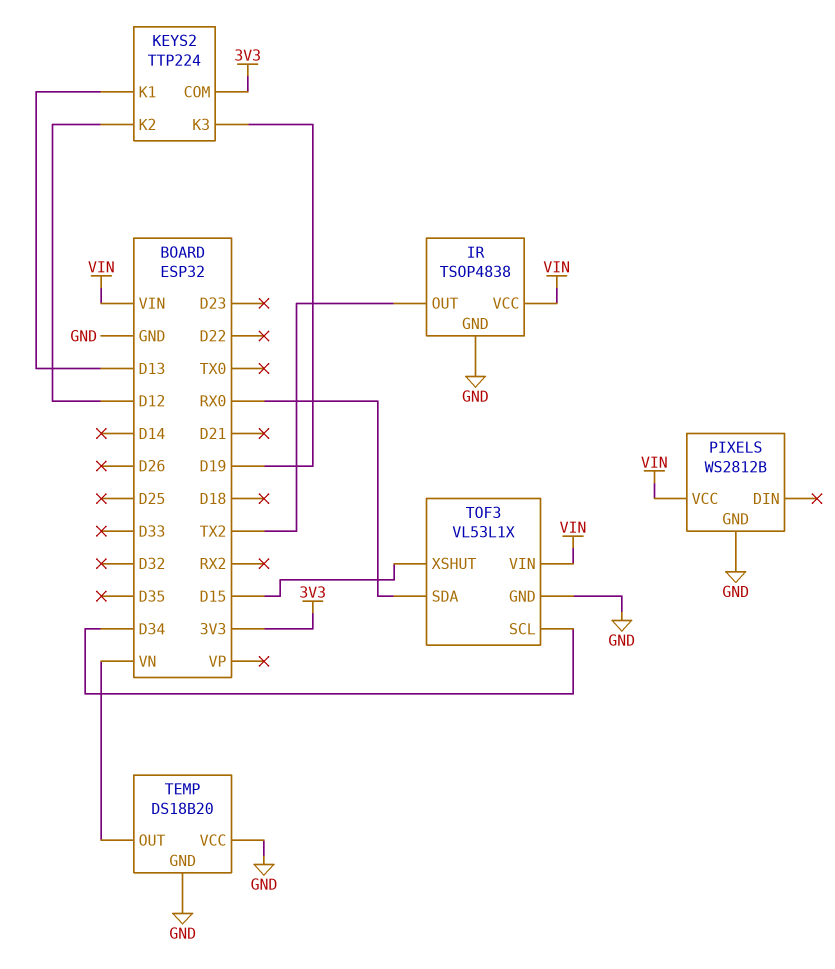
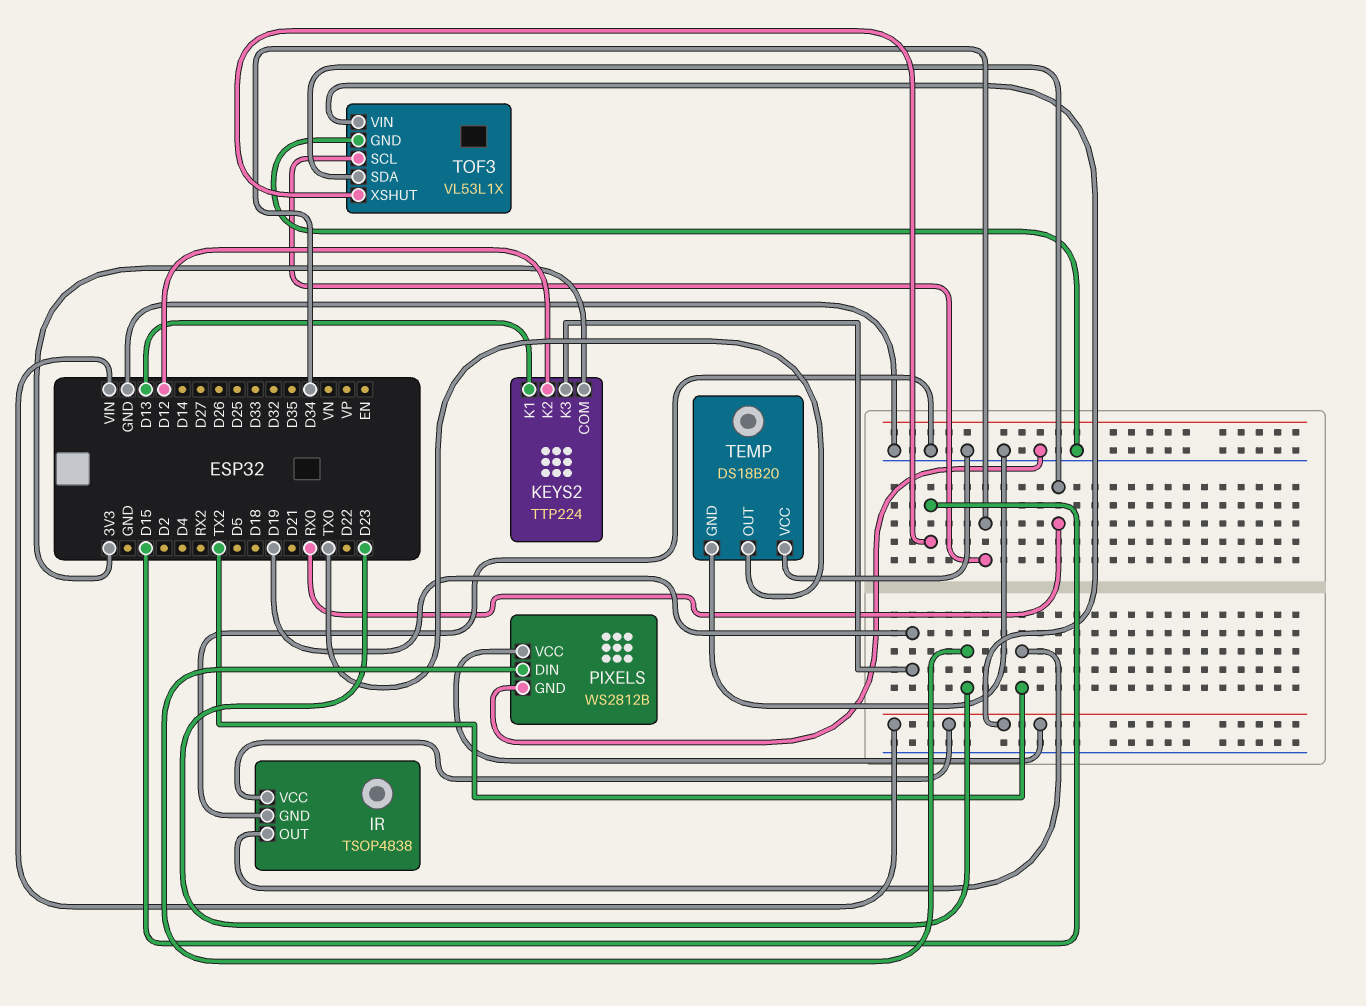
PIXELS pin DIN: none -> D23
TEMP pin OUT: VN -> TX0

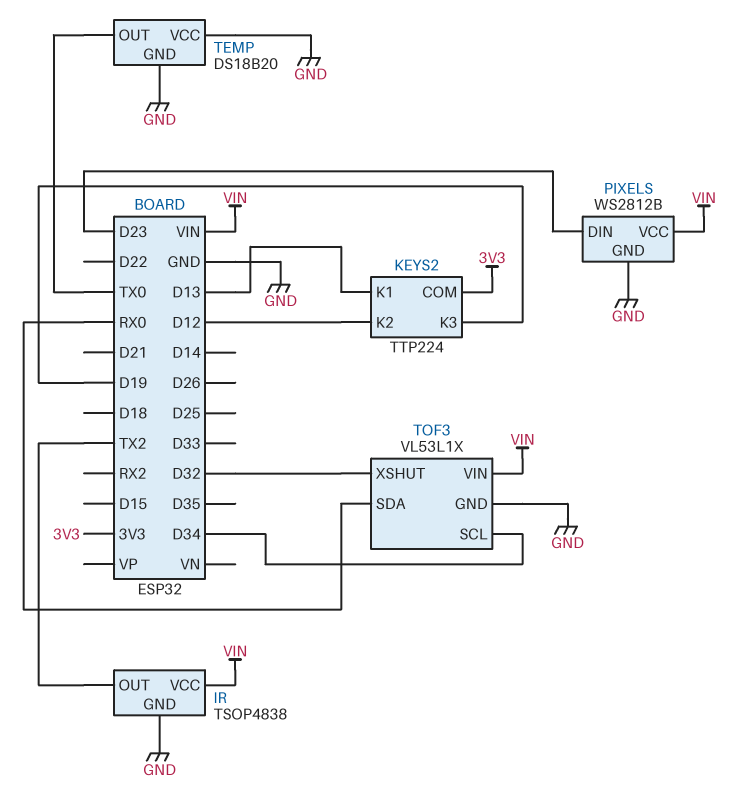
TOF3 pin XSHUT: D15 -> D32

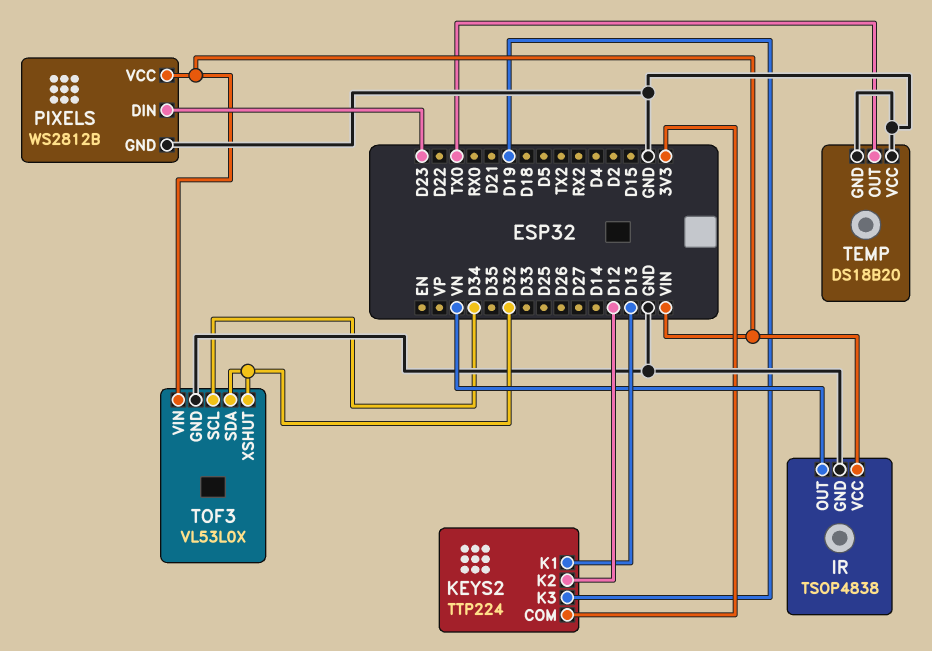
IR pin OUT: TX2 -> VN
TOF3: VL53L1X -> VL53L0X
TOF3 pin SDA: RX0 -> D32

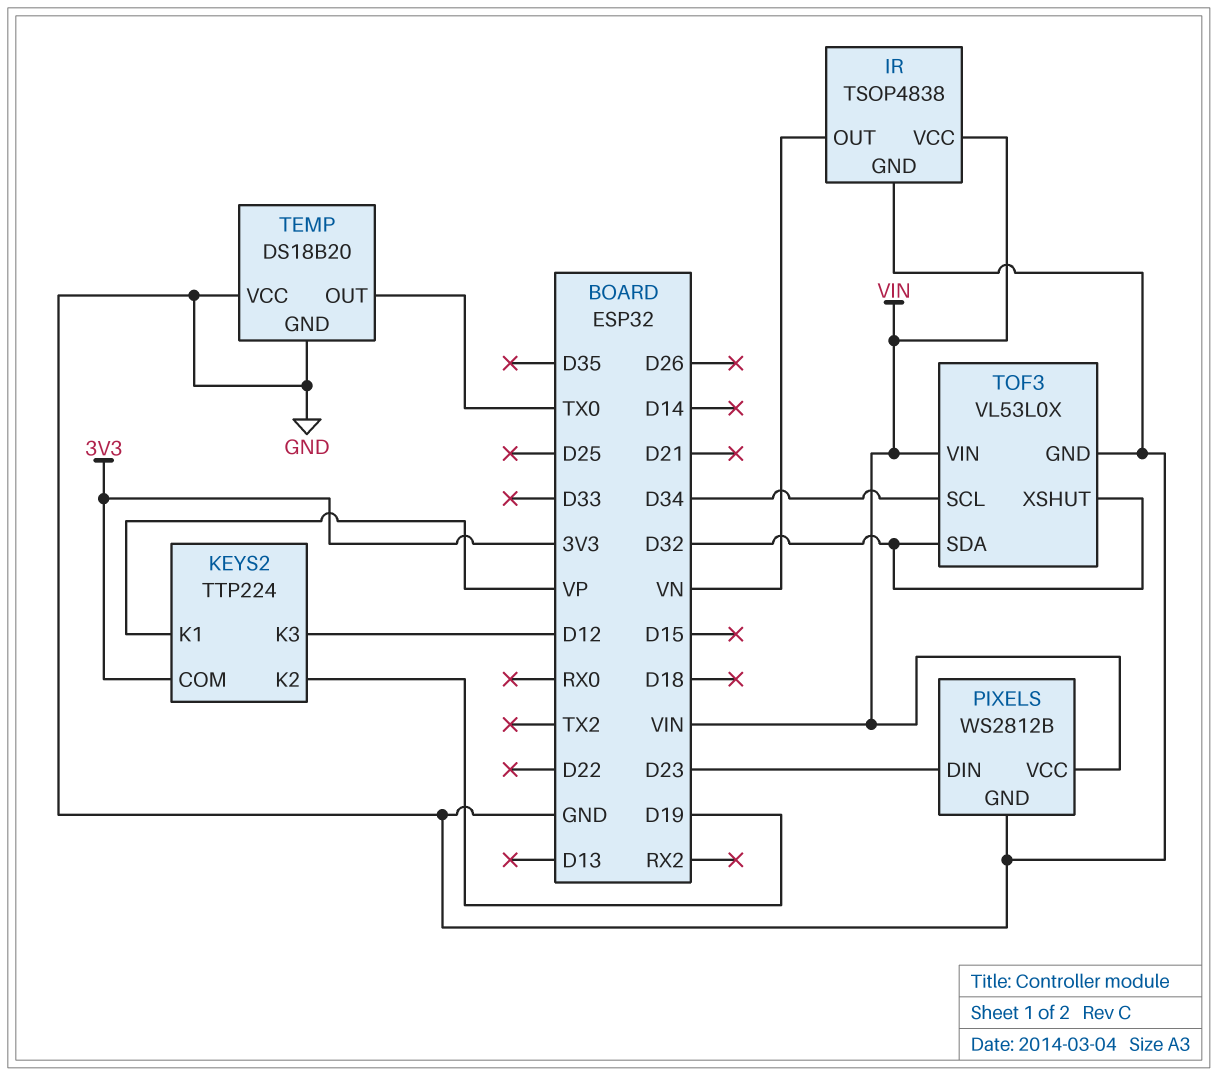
KEYS2 pin K1: D13 -> VP
KEYS2 pin K2: D12 -> D19
KEYS2 pin K3: D19 -> D12

